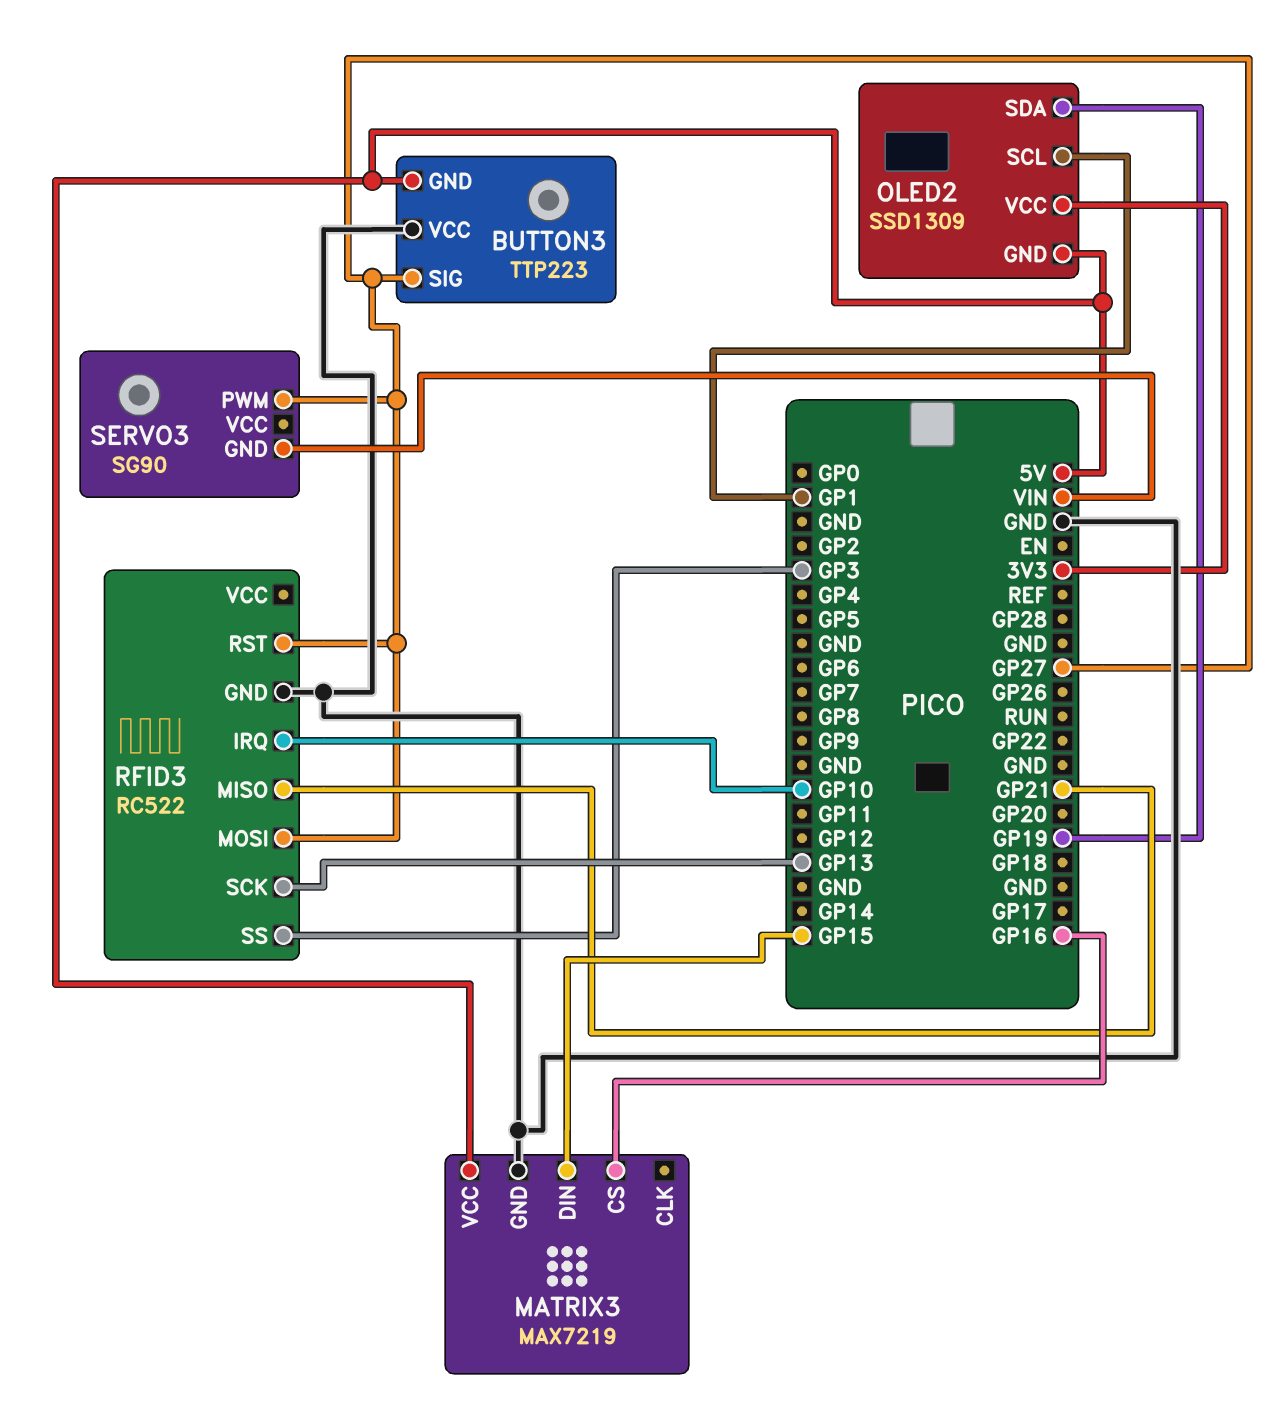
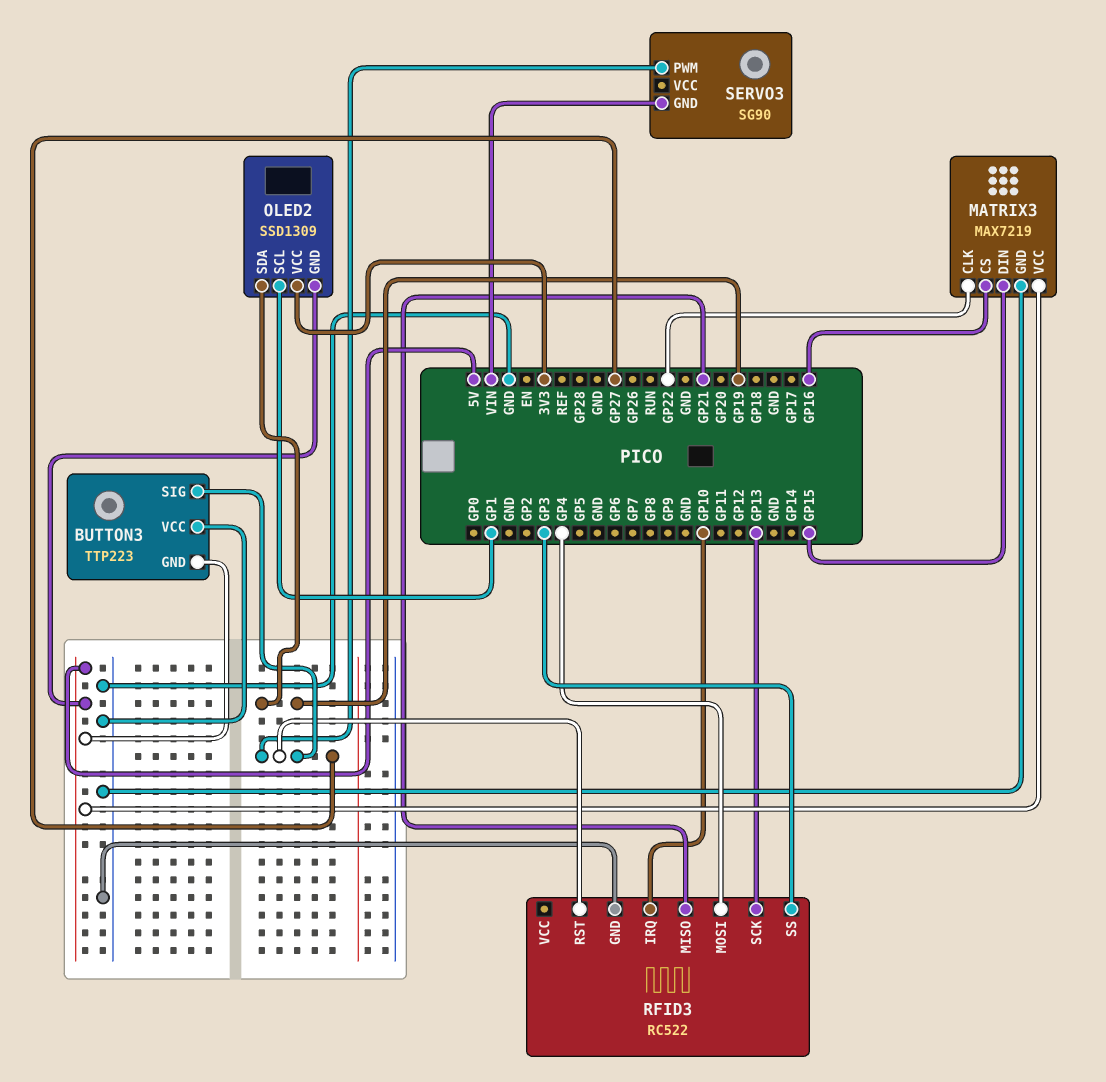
MATRIX3 pin CLK: none -> GP22
RFID3 pin MOSI: GP27 -> GP4

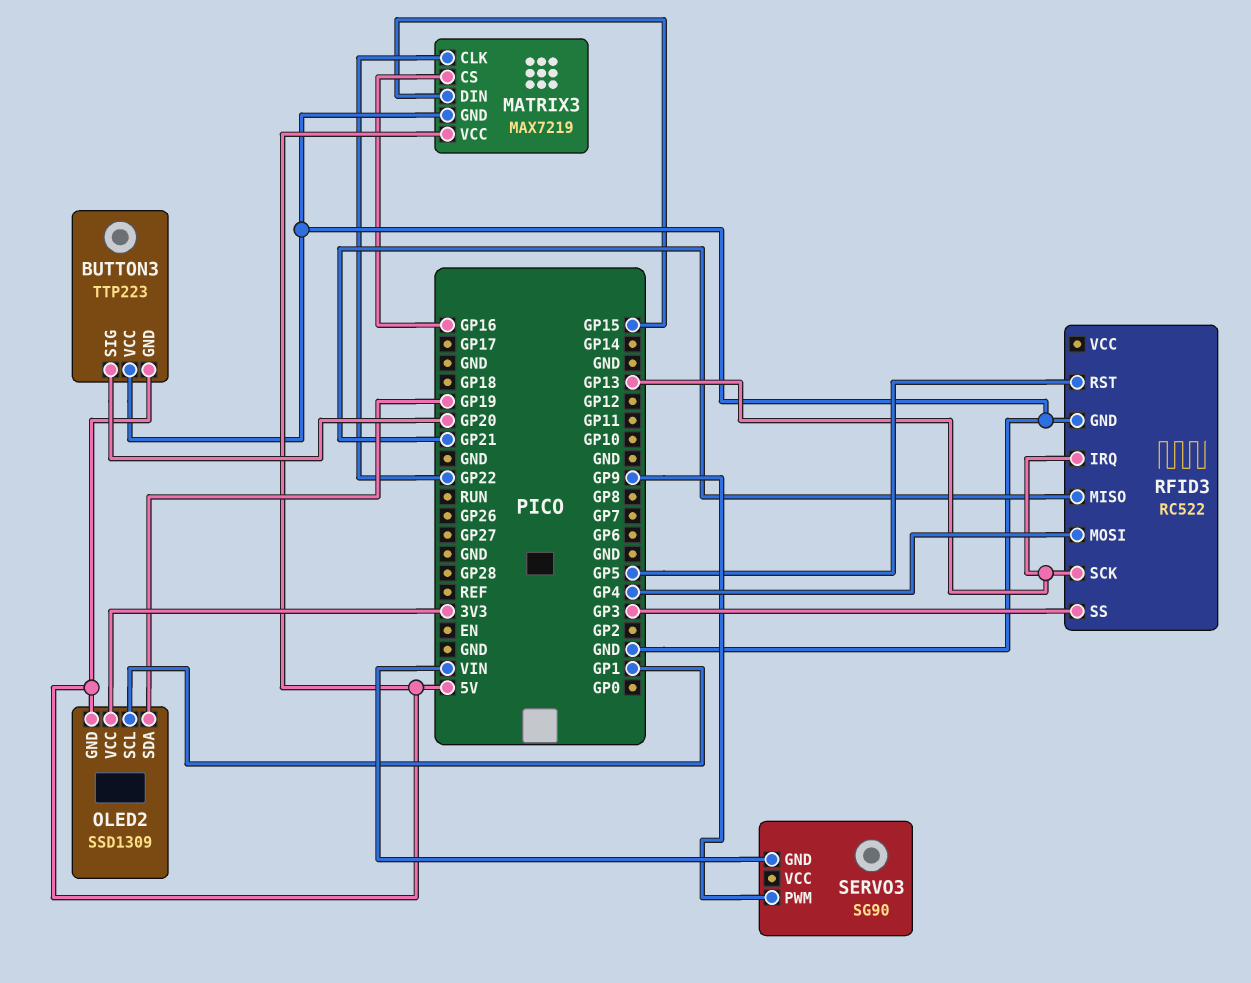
BUTTON3 pin SIG: GP27 -> GP20
RFID3 pin IRQ: GP10 -> GP13
RFID3 pin RST: GP27 -> GP5
SERVO3 pin PWM: GP27 -> GP9

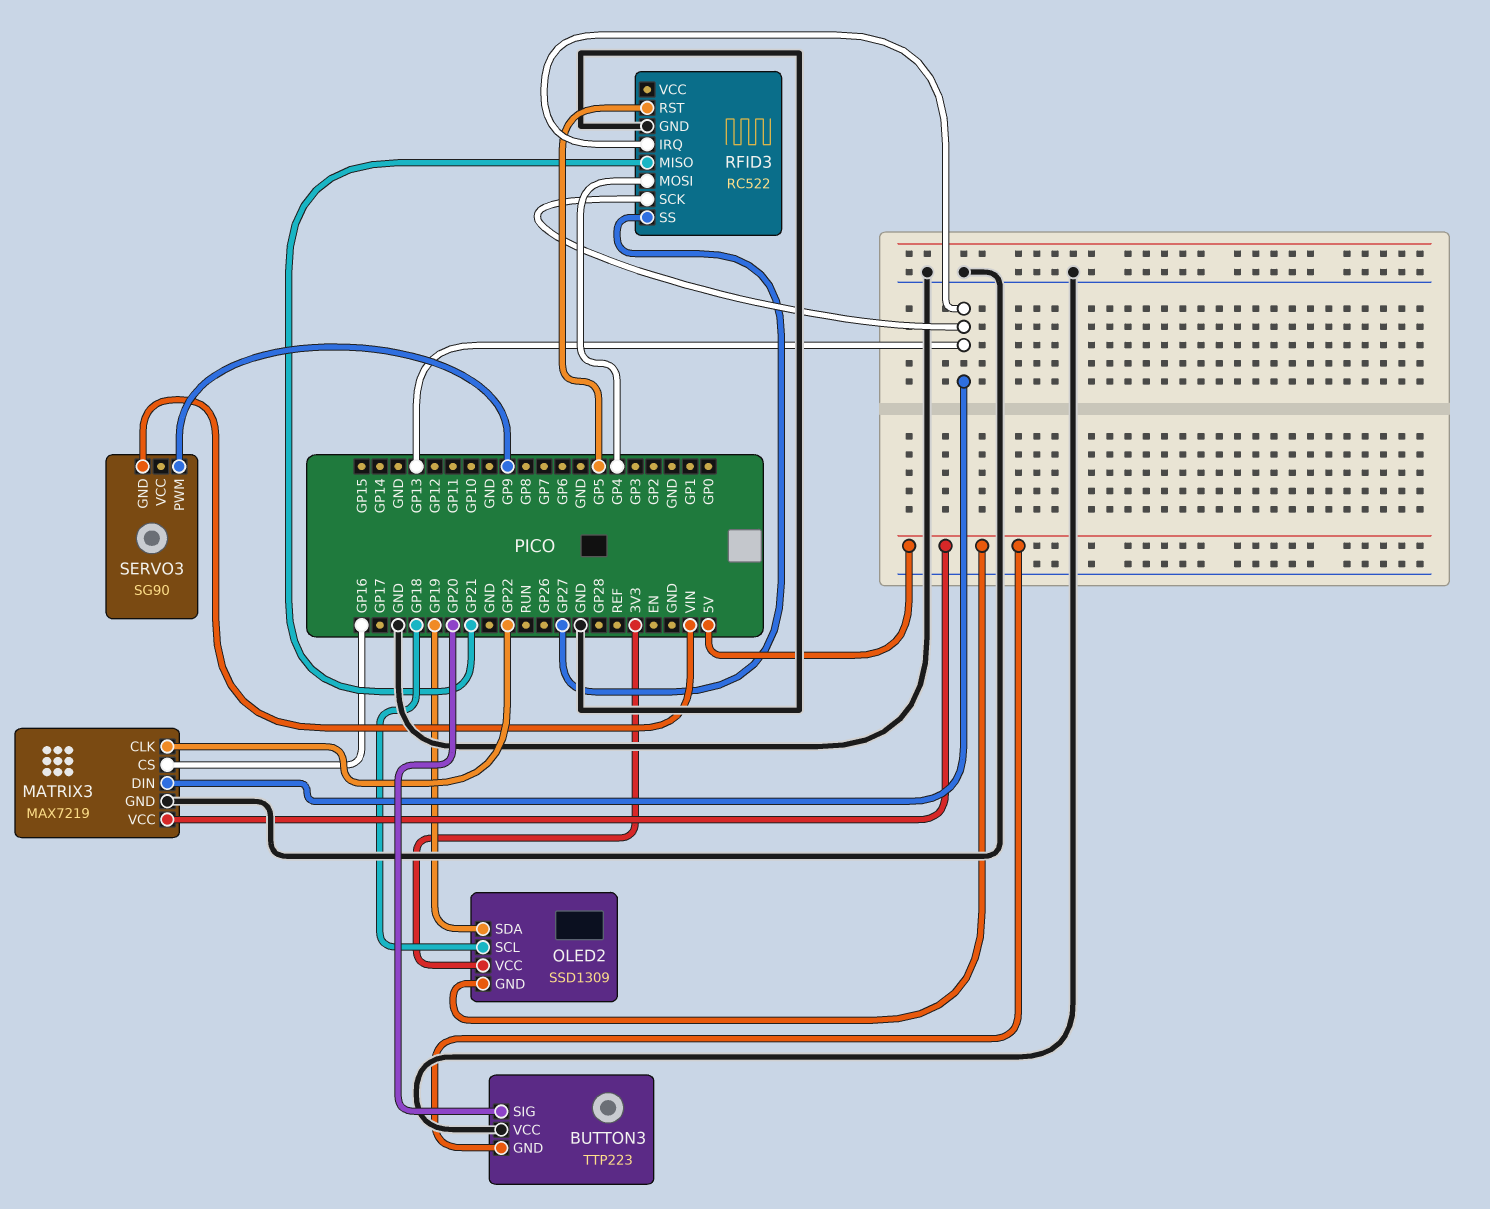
MATRIX3 pin DIN: GP15 -> GP13
OLED2 pin SCL: GP1 -> GP18
RFID3 pin SS: GP3 -> GP27

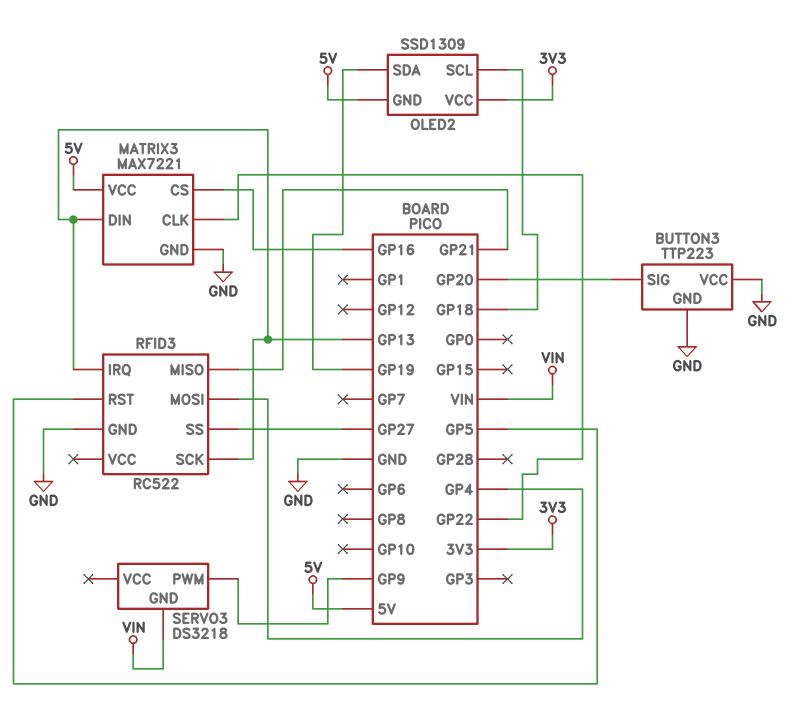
BUTTON3 pin GND: 5V -> GND
MATRIX3: MAX7219 -> MAX7221
SERVO3: SG90 -> DS3218

